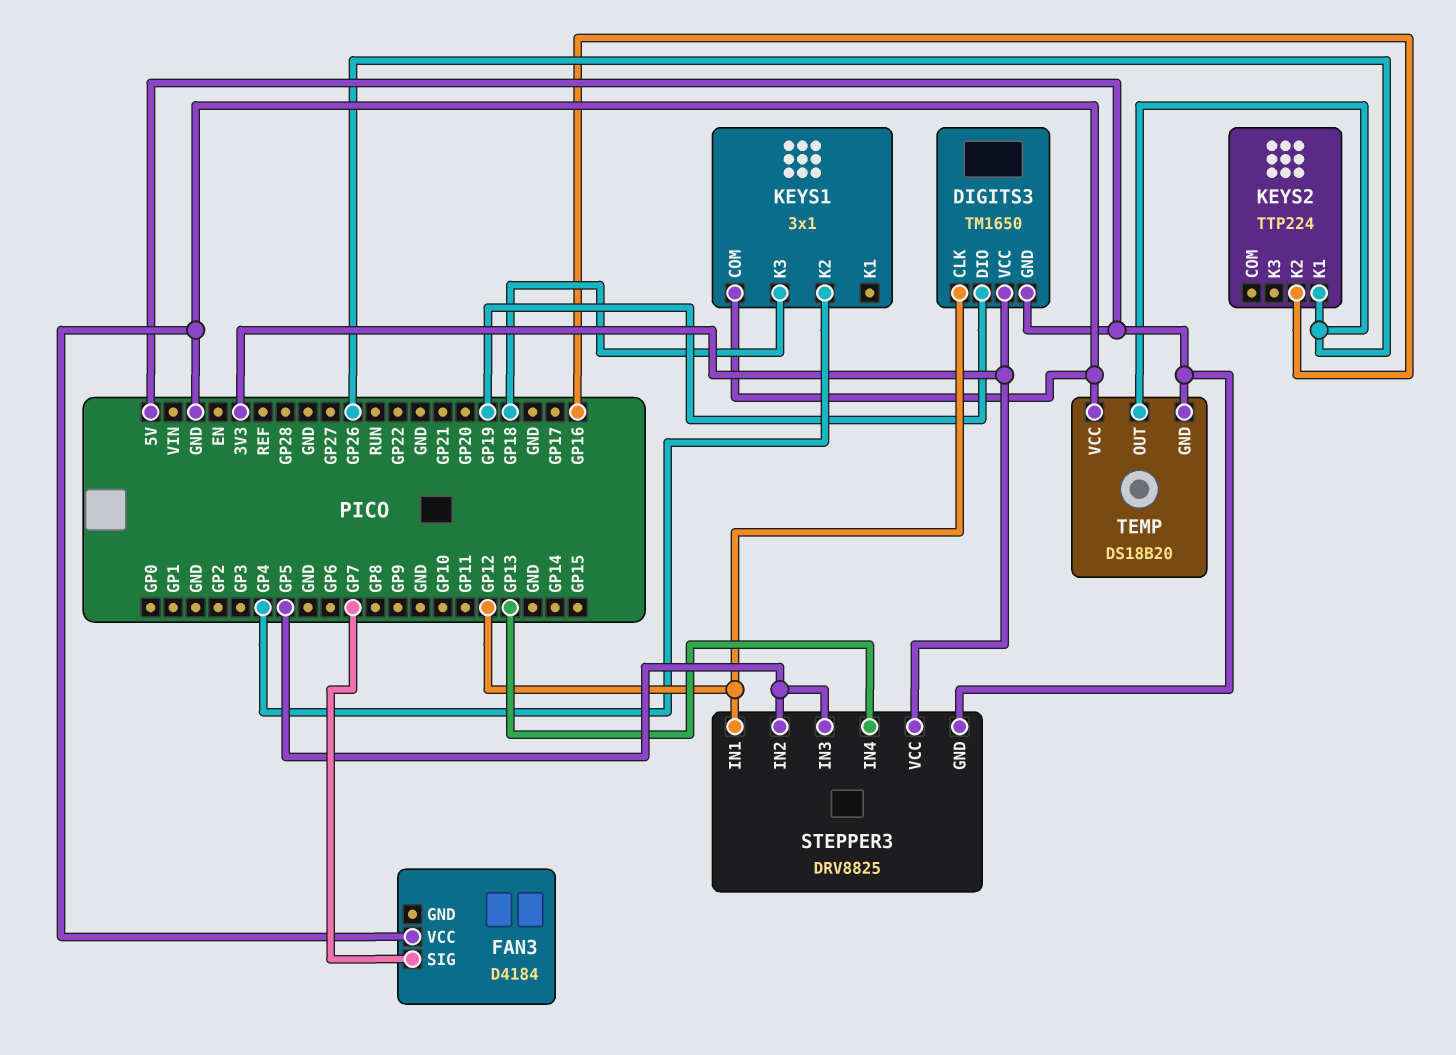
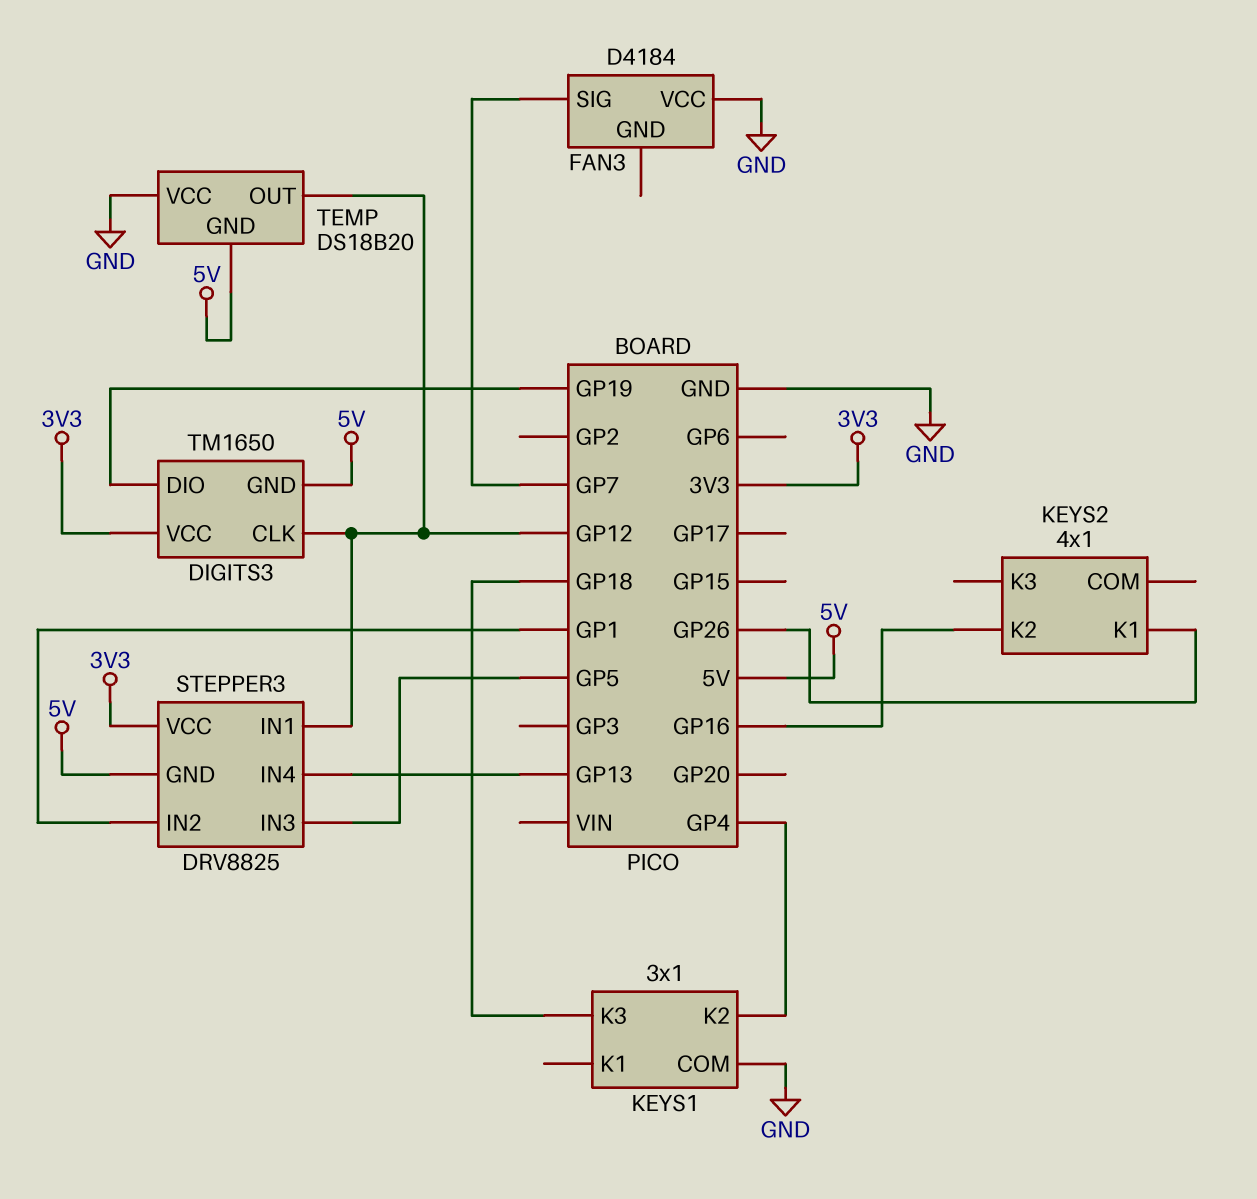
KEYS2: TTP224 -> 4x1
STEPPER3 pin IN2: GP5 -> GP1
TEMP pin OUT: GP26 -> GP12

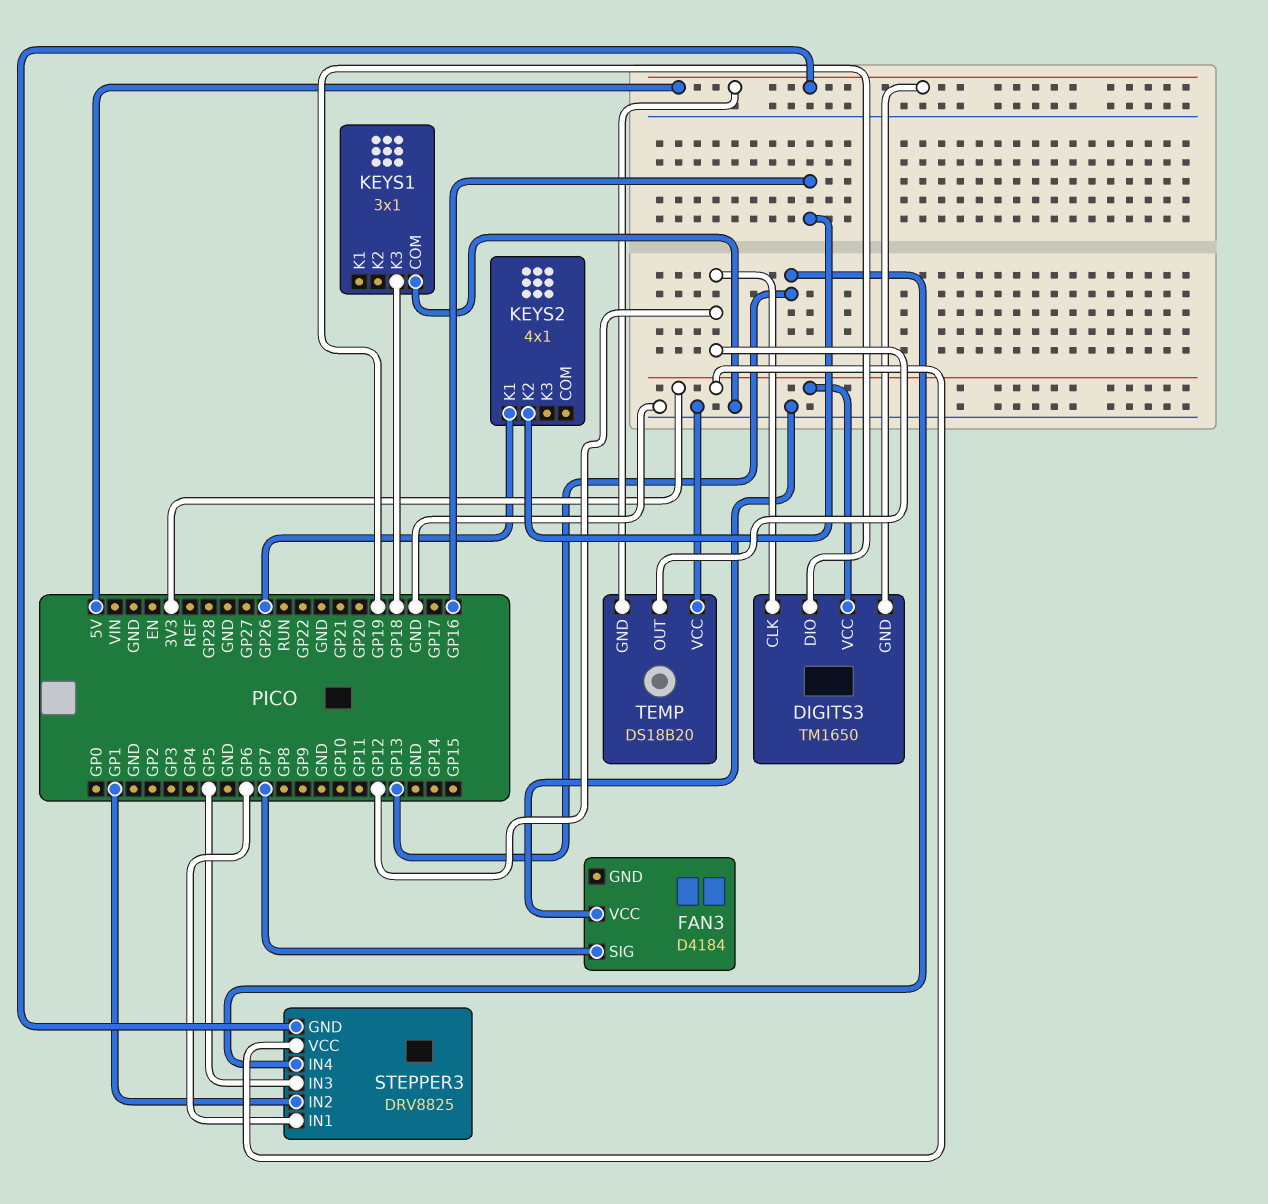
KEYS1 pin K2: GP4 -> none
STEPPER3 pin IN1: GP12 -> GP6

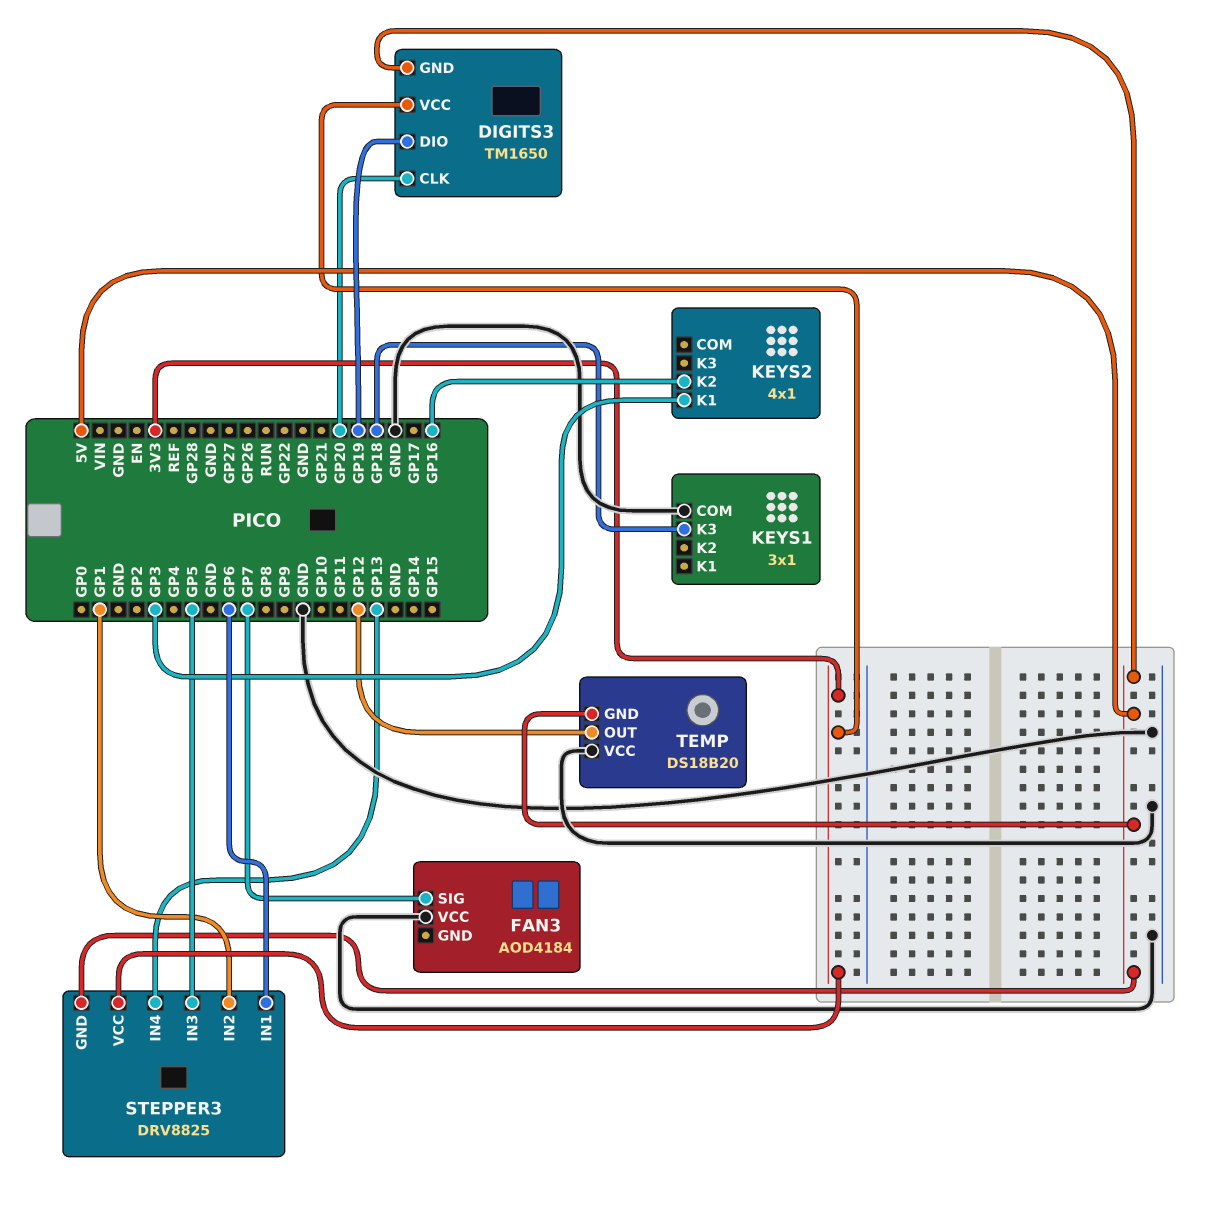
DIGITS3 pin CLK: GP12 -> GP20
FAN3: D4184 -> AOD4184
KEYS2 pin K1: GP26 -> GP3

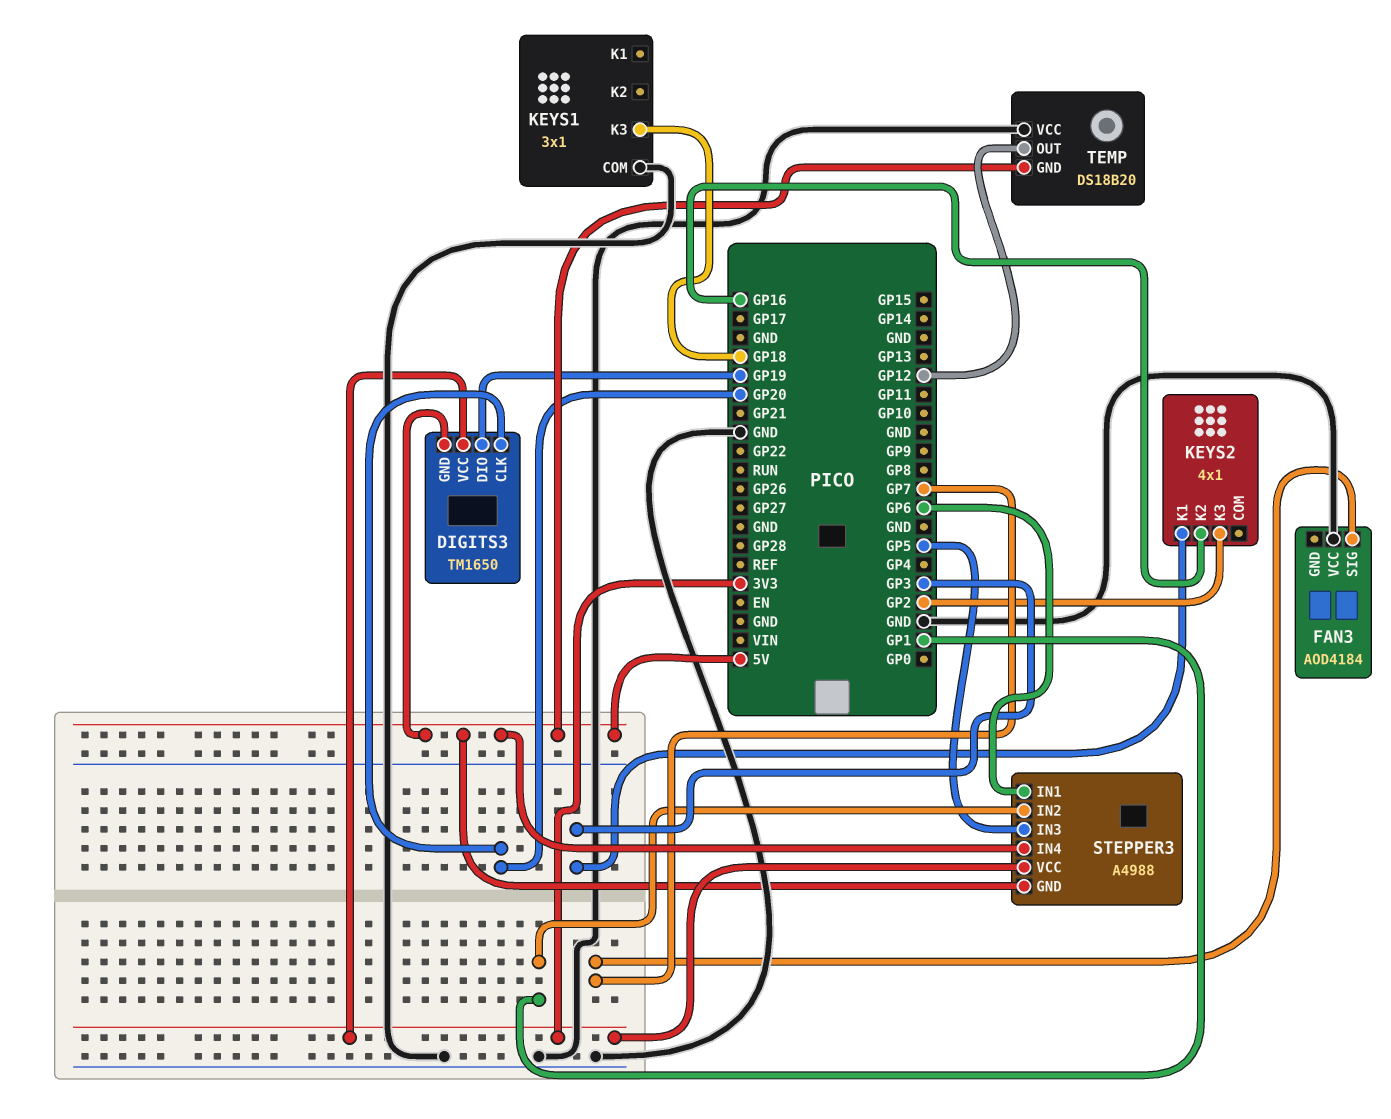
KEYS2 pin K3: none -> GP2
STEPPER3: DRV8825 -> A4988
STEPPER3 pin IN4: GP13 -> 5V

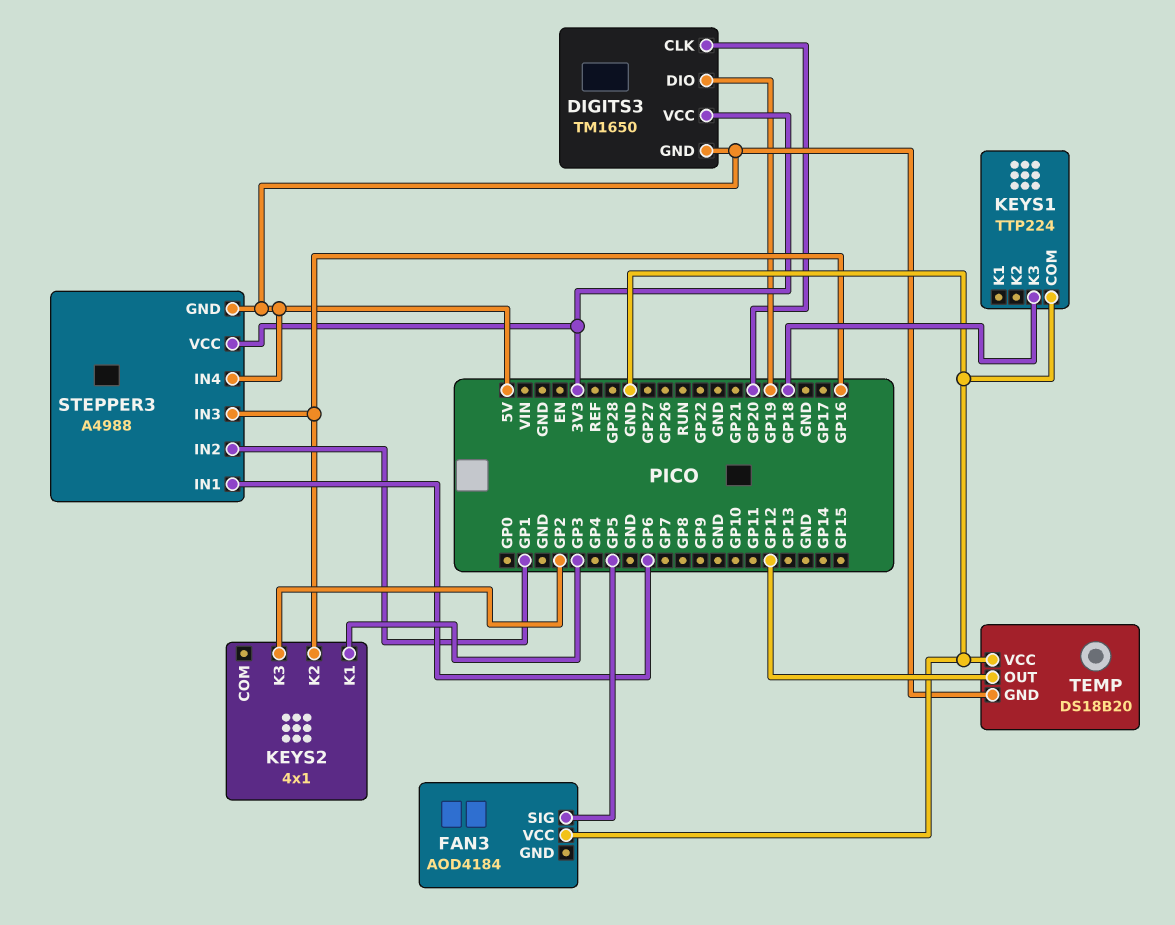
FAN3 pin SIG: GP7 -> GP5
KEYS1: 3x1 -> TTP224
STEPPER3 pin IN3: GP5 -> GP16

